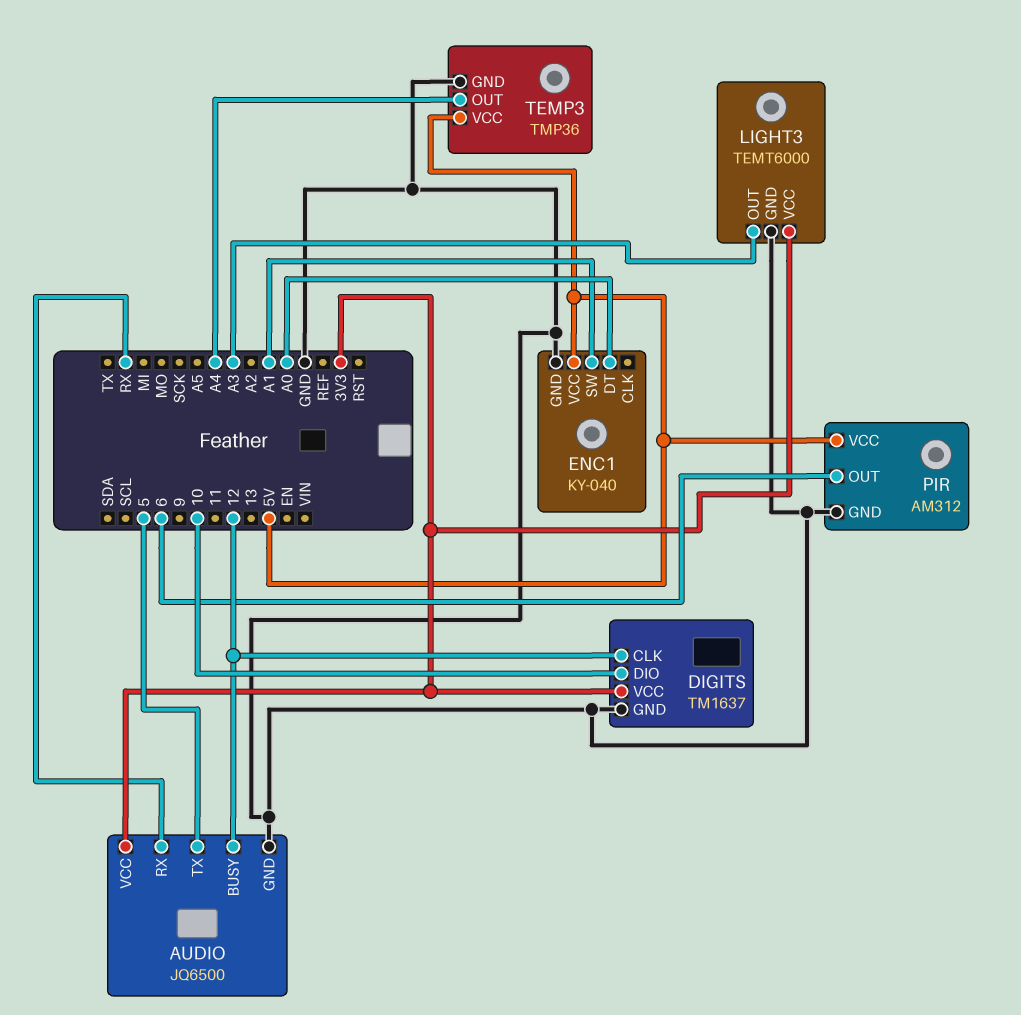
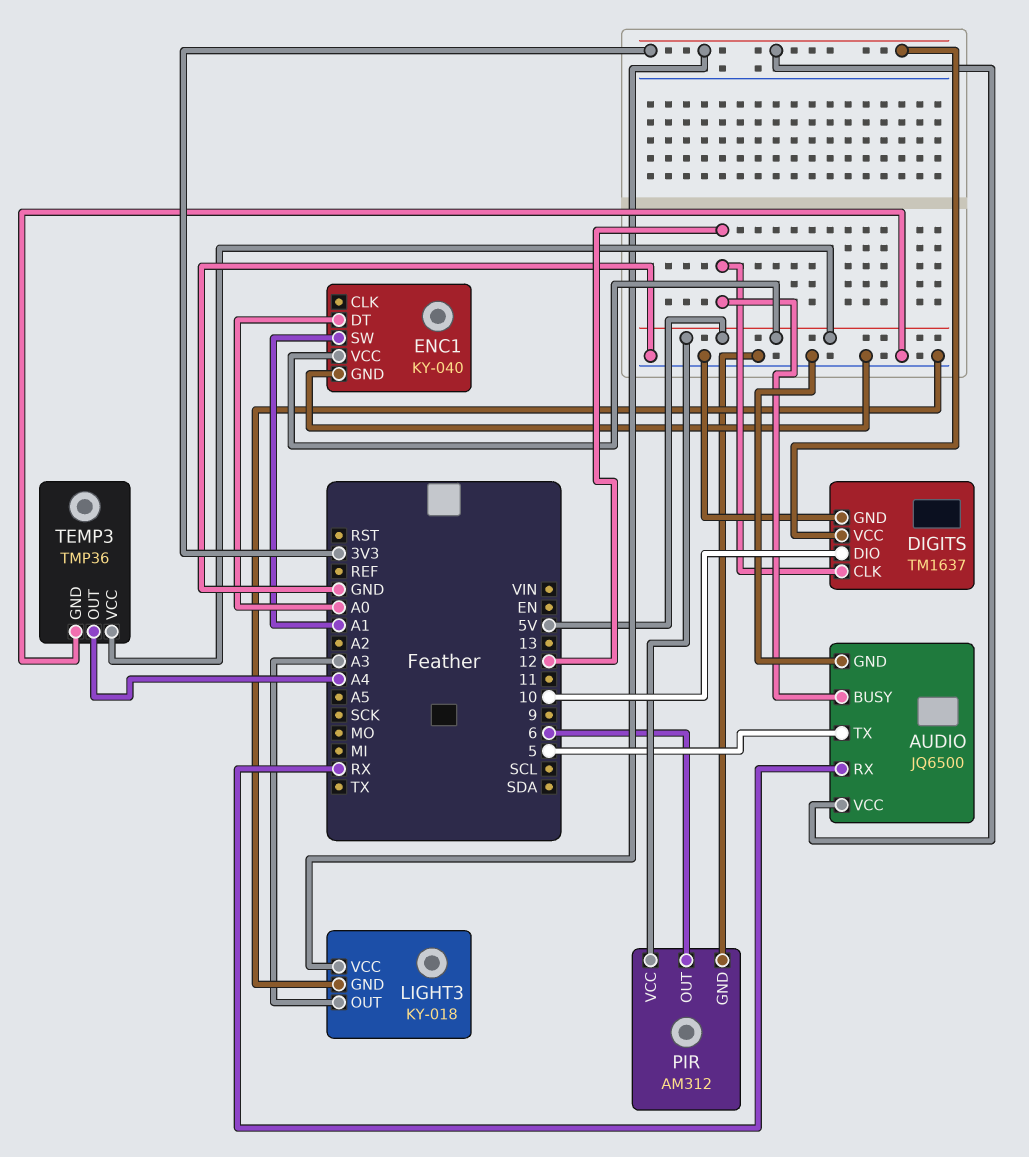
LIGHT3: TEMT6000 -> KY-018

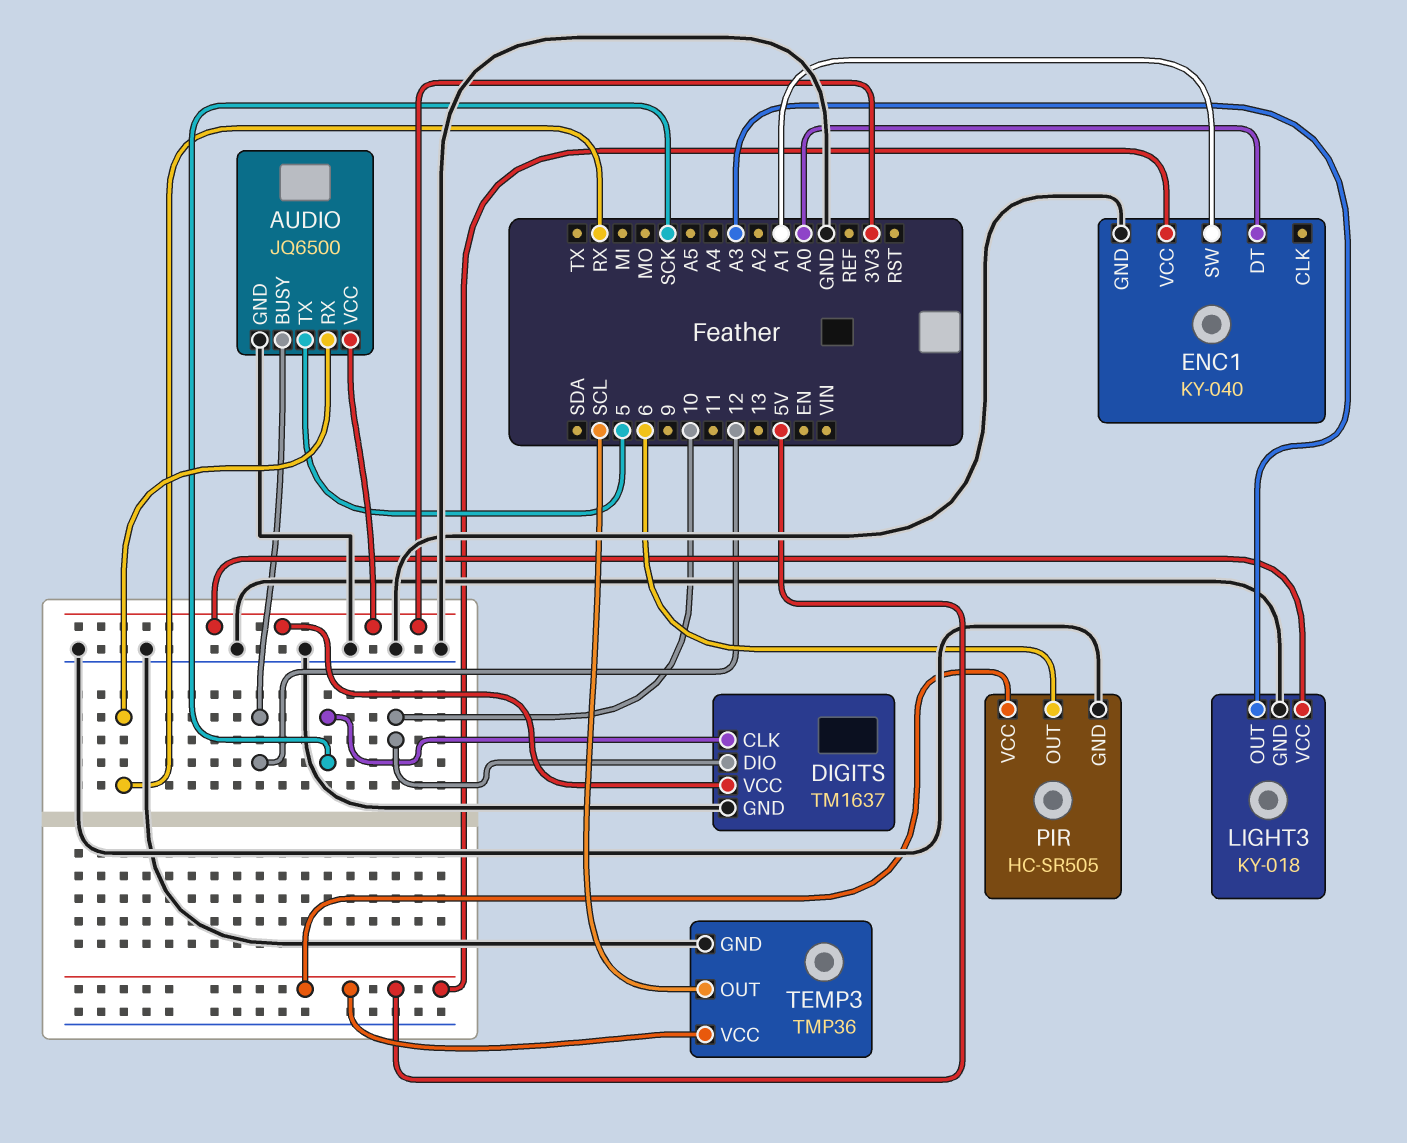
DIGITS pin CLK: 12 -> SCK
PIR: AM312 -> HC-SR505
TEMP3 pin OUT: A4 -> SCL

